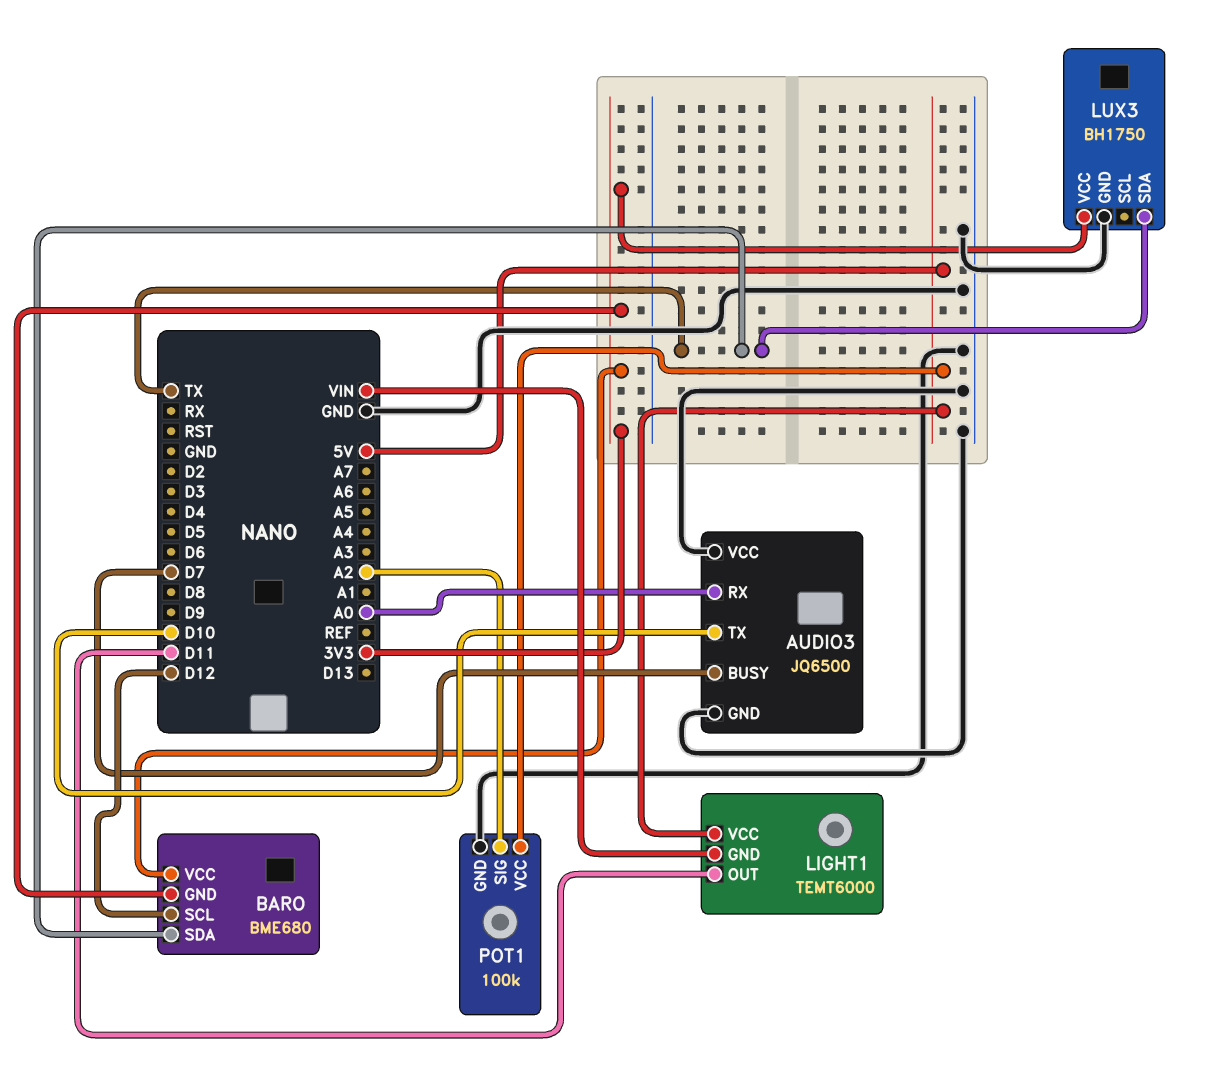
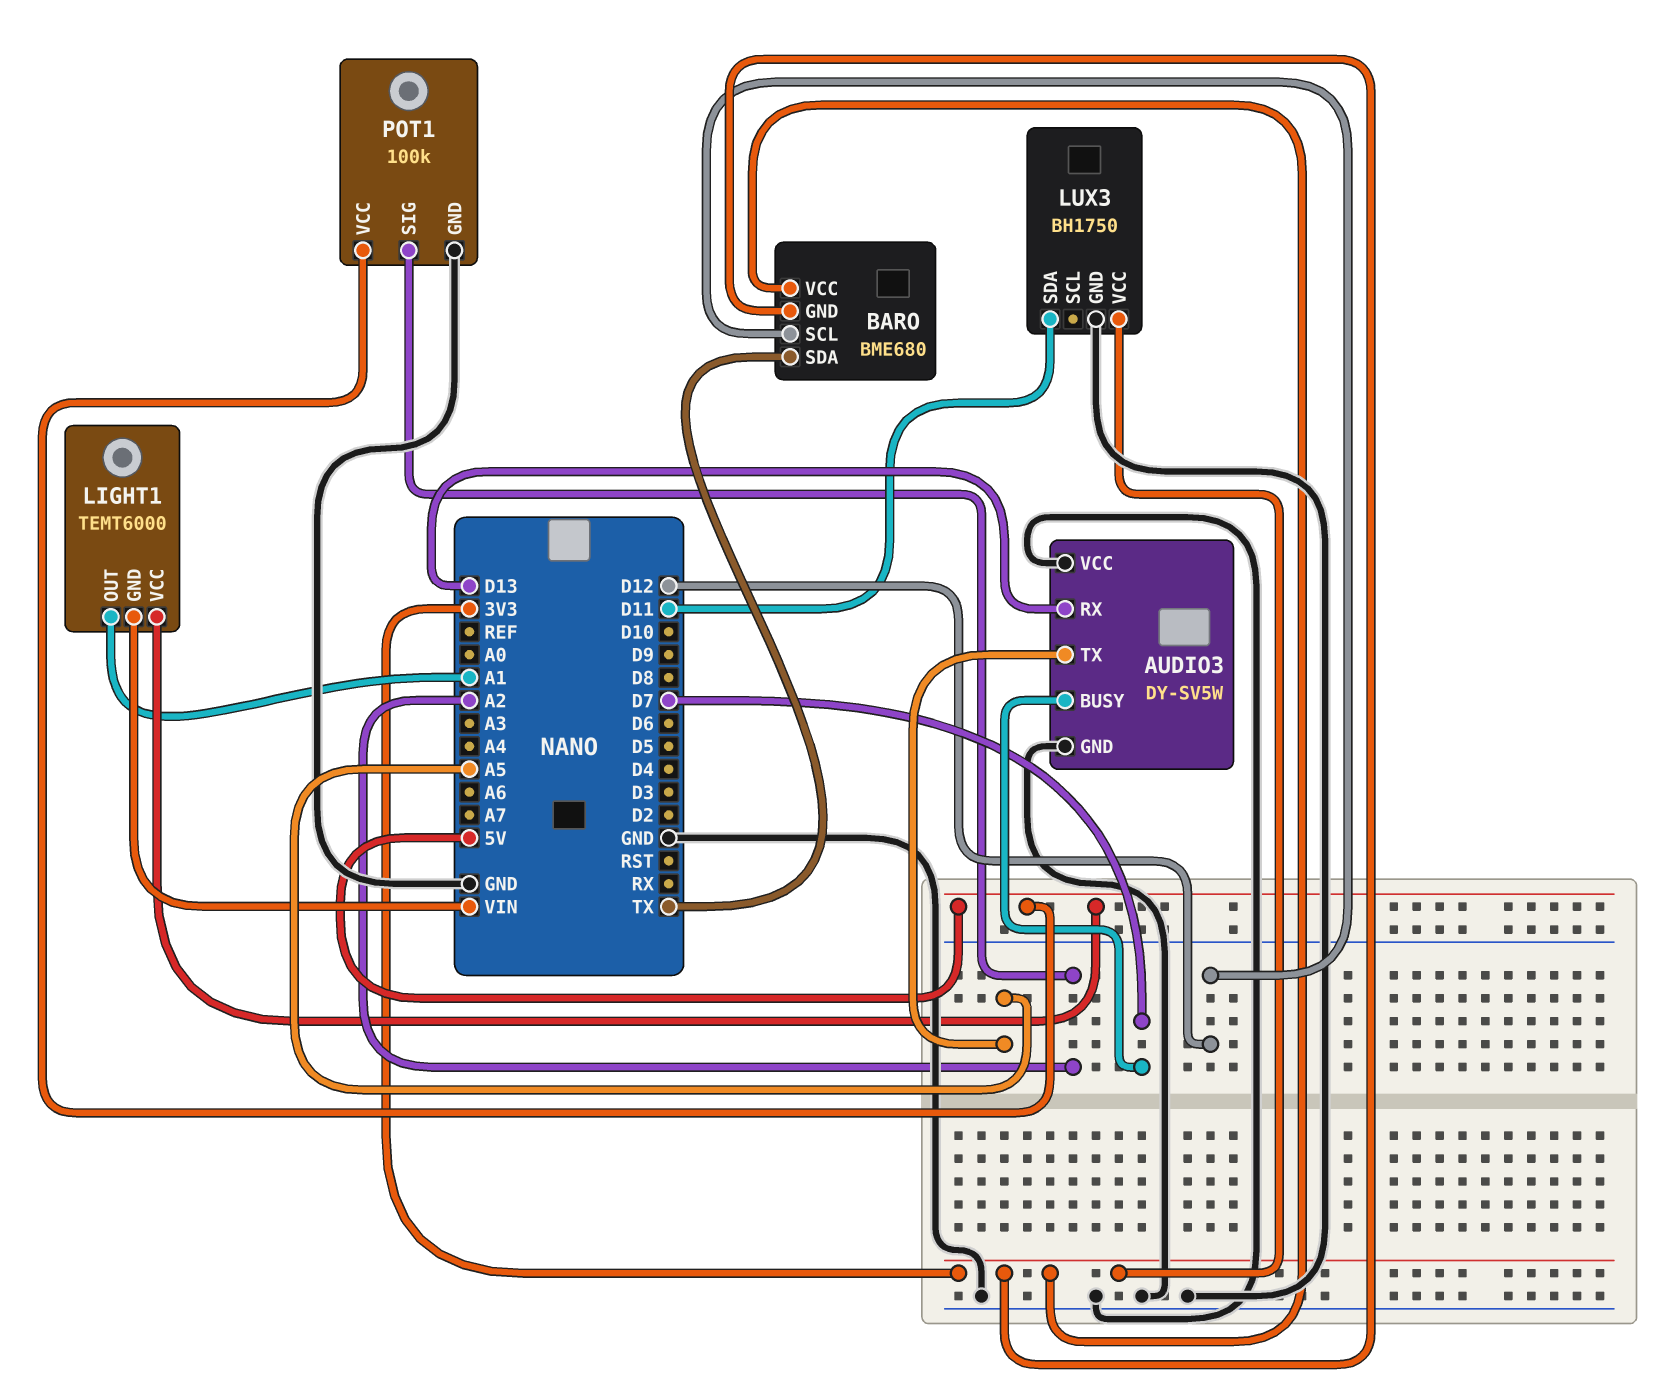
AUDIO3: JQ6500 -> DY-SV5W
AUDIO3 pin RX: A0 -> D13
AUDIO3 pin TX: D10 -> A5
LIGHT1 pin OUT: D11 -> A1
LUX3 pin SDA: TX -> D11

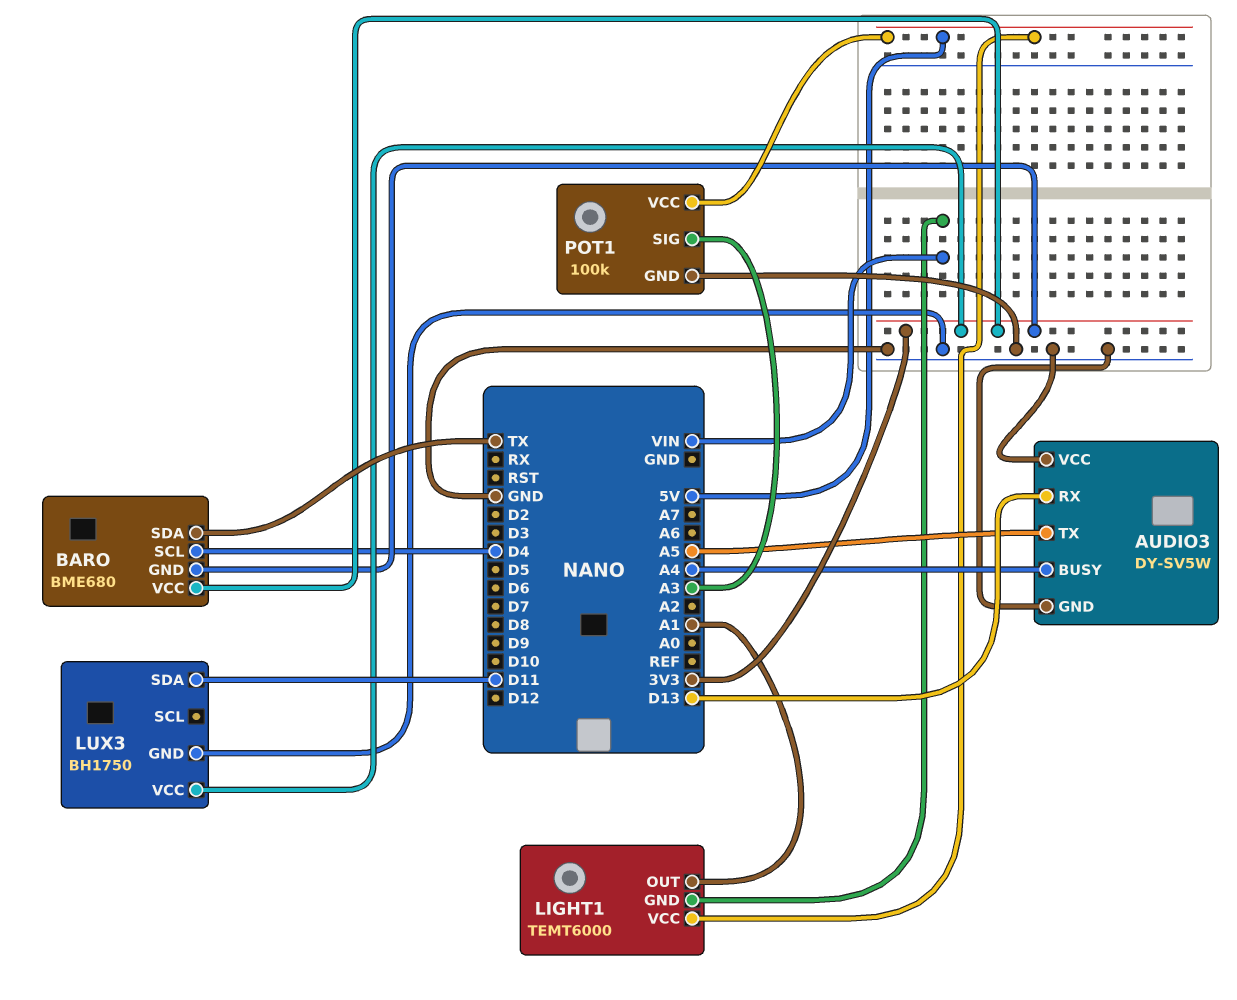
AUDIO3 pin BUSY: D7 -> A4
BARO pin SCL: D12 -> D4
POT1 pin SIG: A2 -> A3

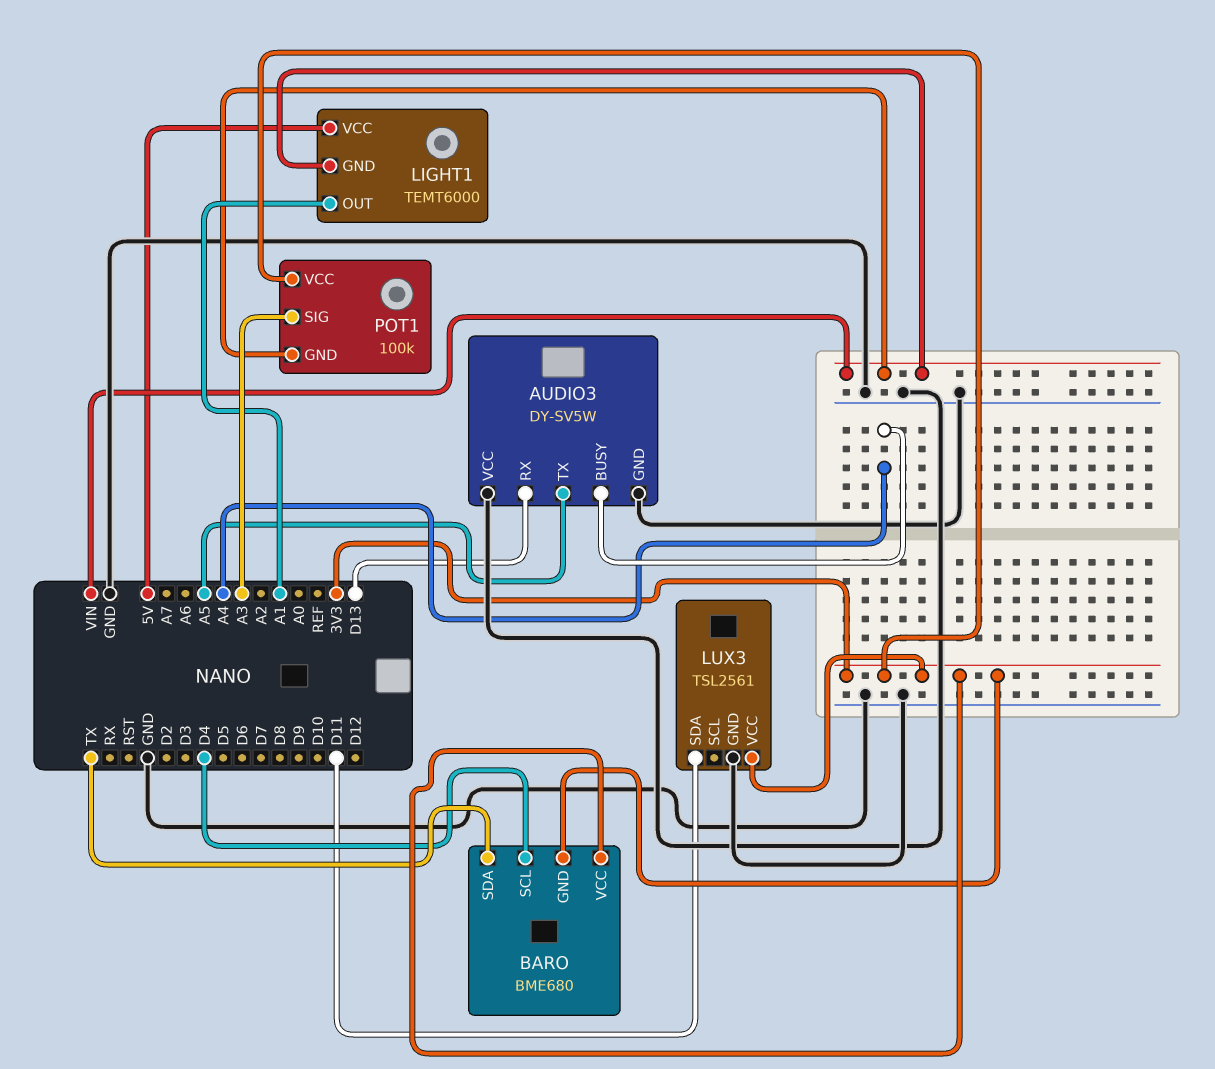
LUX3: BH1750 -> TSL2561
POT1 pin GND: GND -> VIN
POT1 pin VCC: 5V -> 3V3

